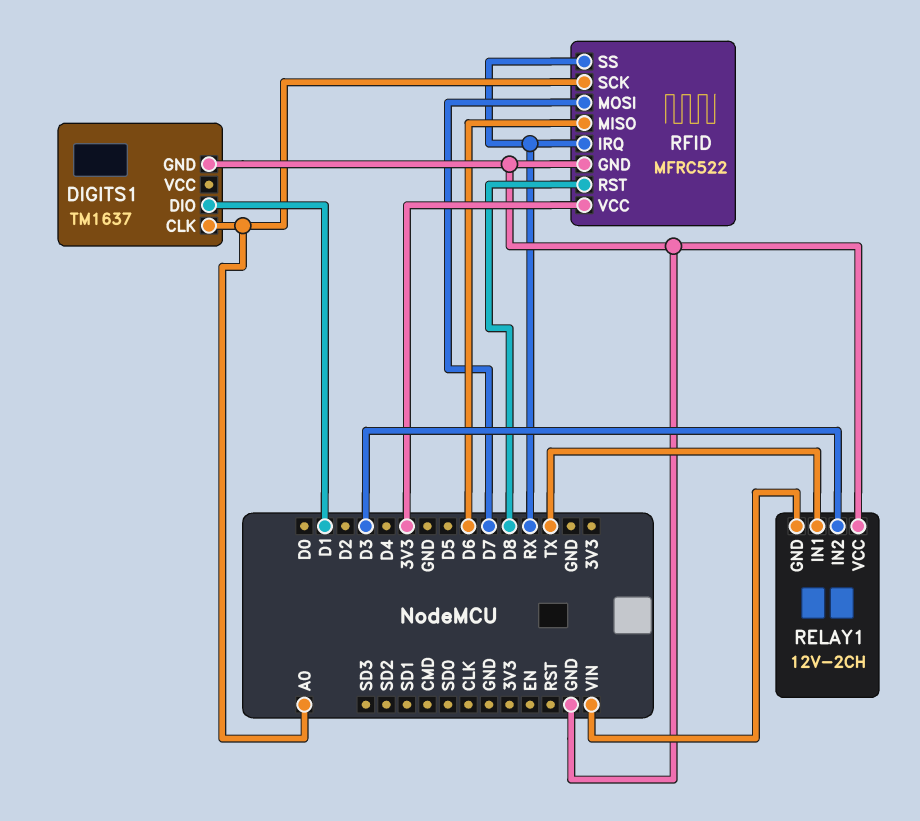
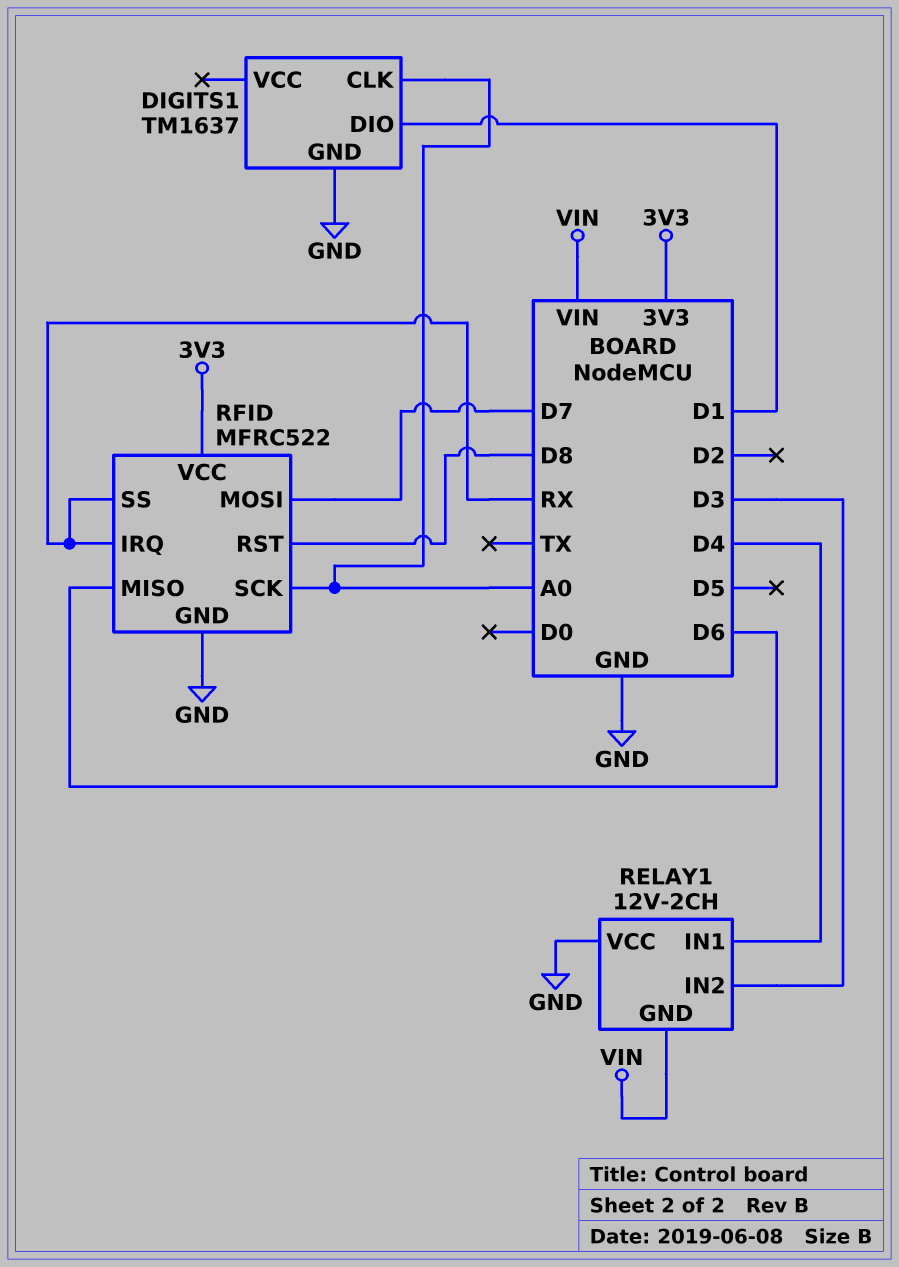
RELAY1 pin IN1: TX -> D4

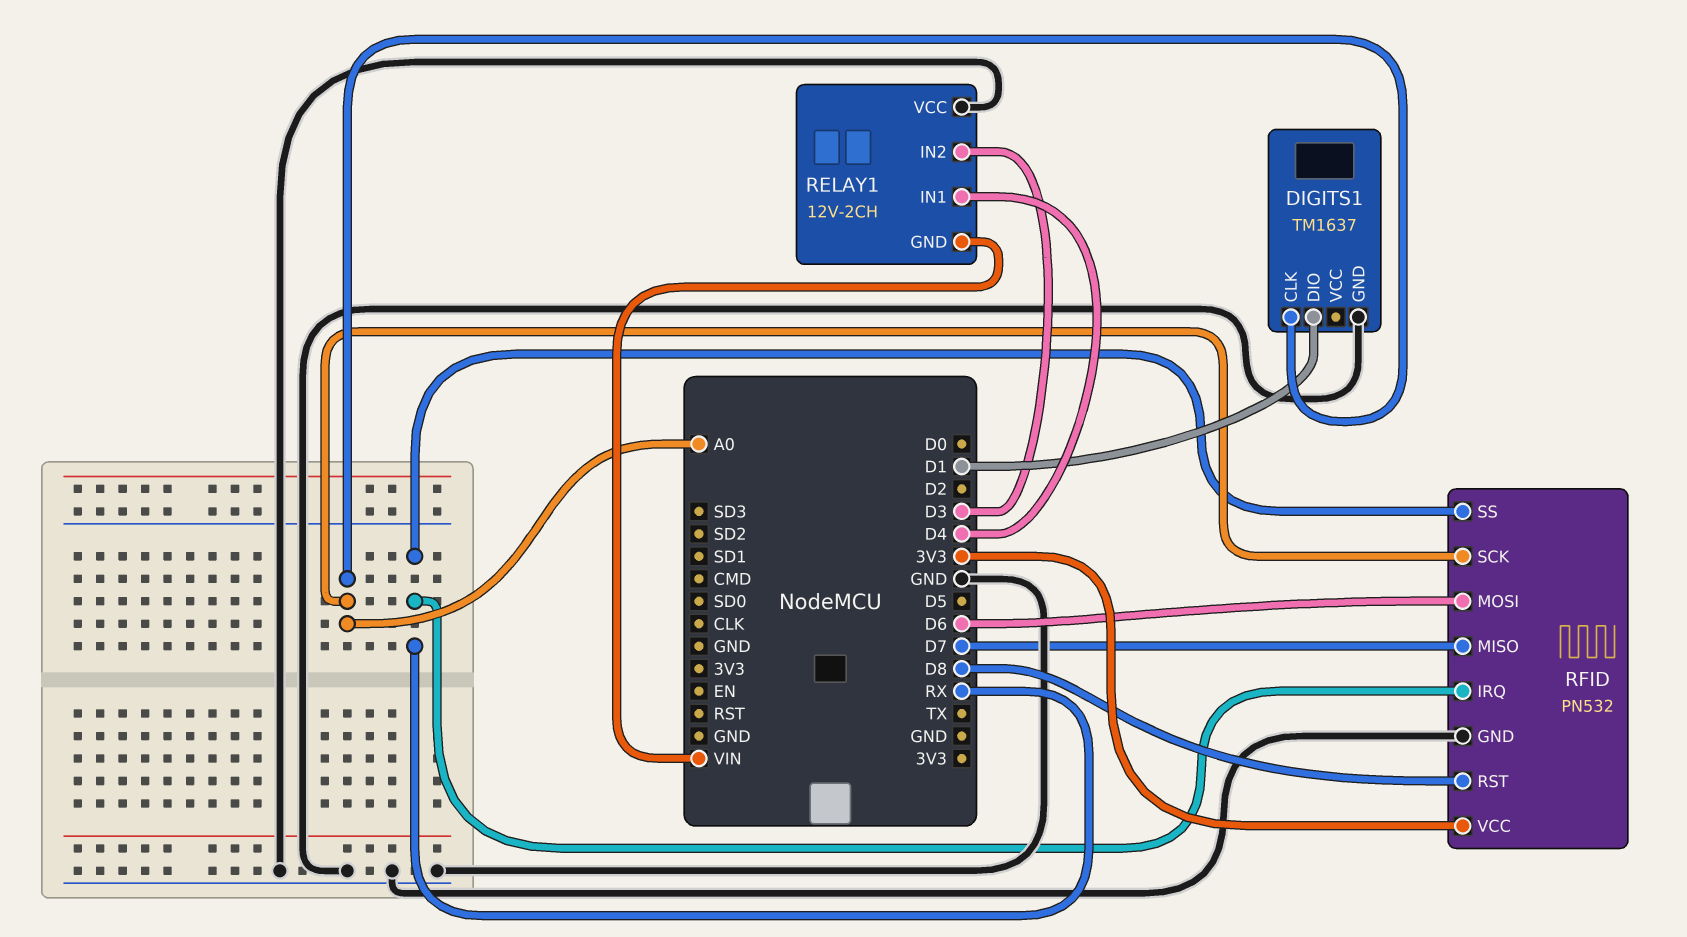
RFID: MFRC522 -> PN532
RFID pin MISO: D6 -> D7
RFID pin MOSI: D7 -> D6

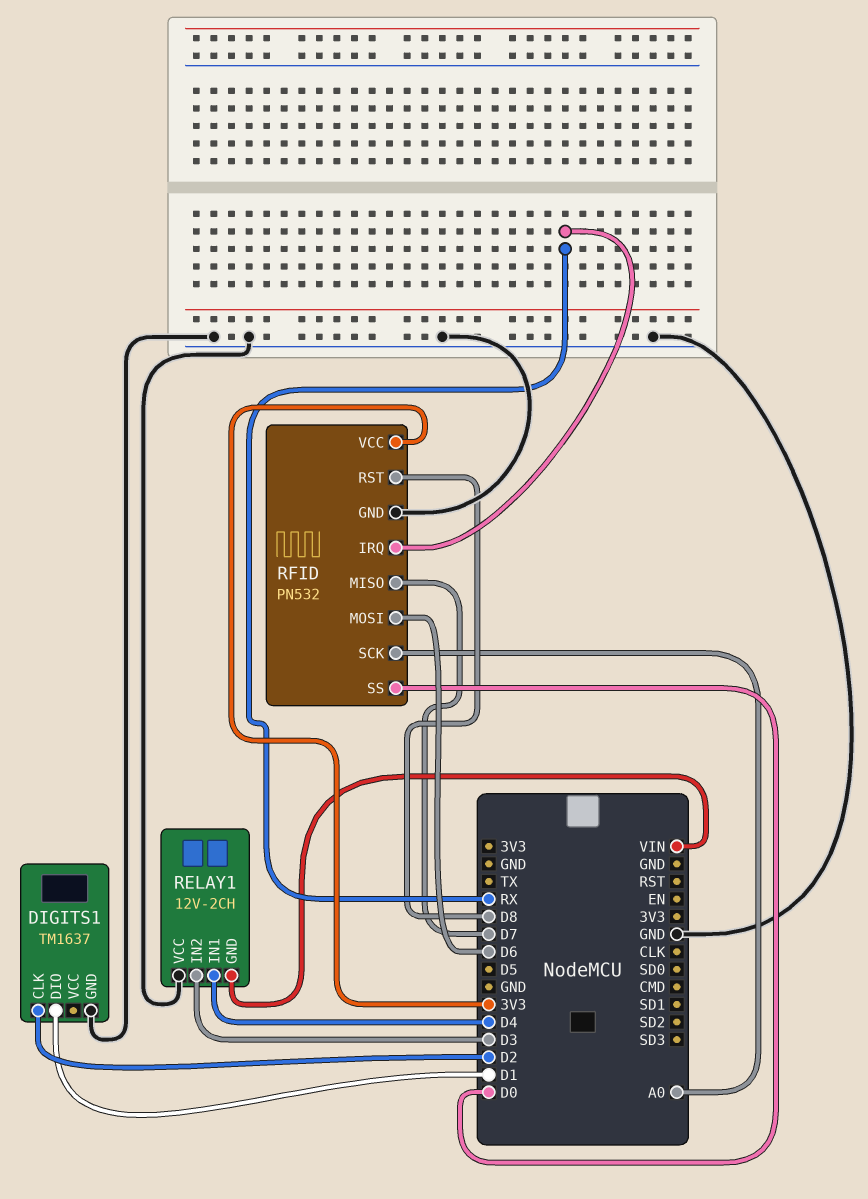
DIGITS1 pin CLK: A0 -> D2
RFID pin SS: RX -> D0

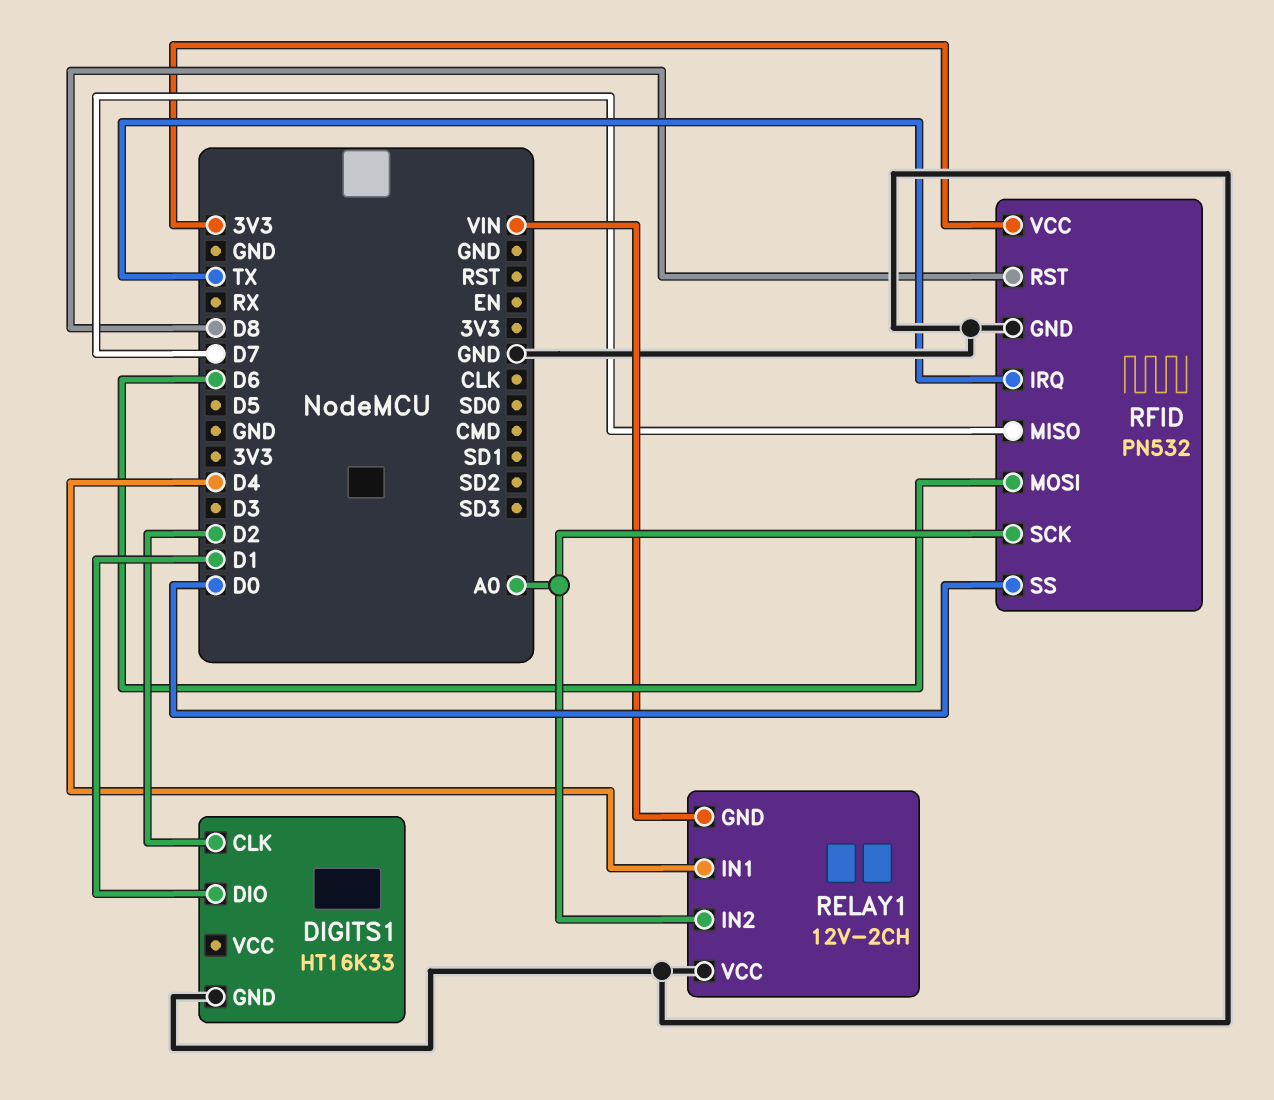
DIGITS1: TM1637 -> HT16K33
RELAY1 pin IN2: D3 -> A0
RFID pin IRQ: RX -> TX

